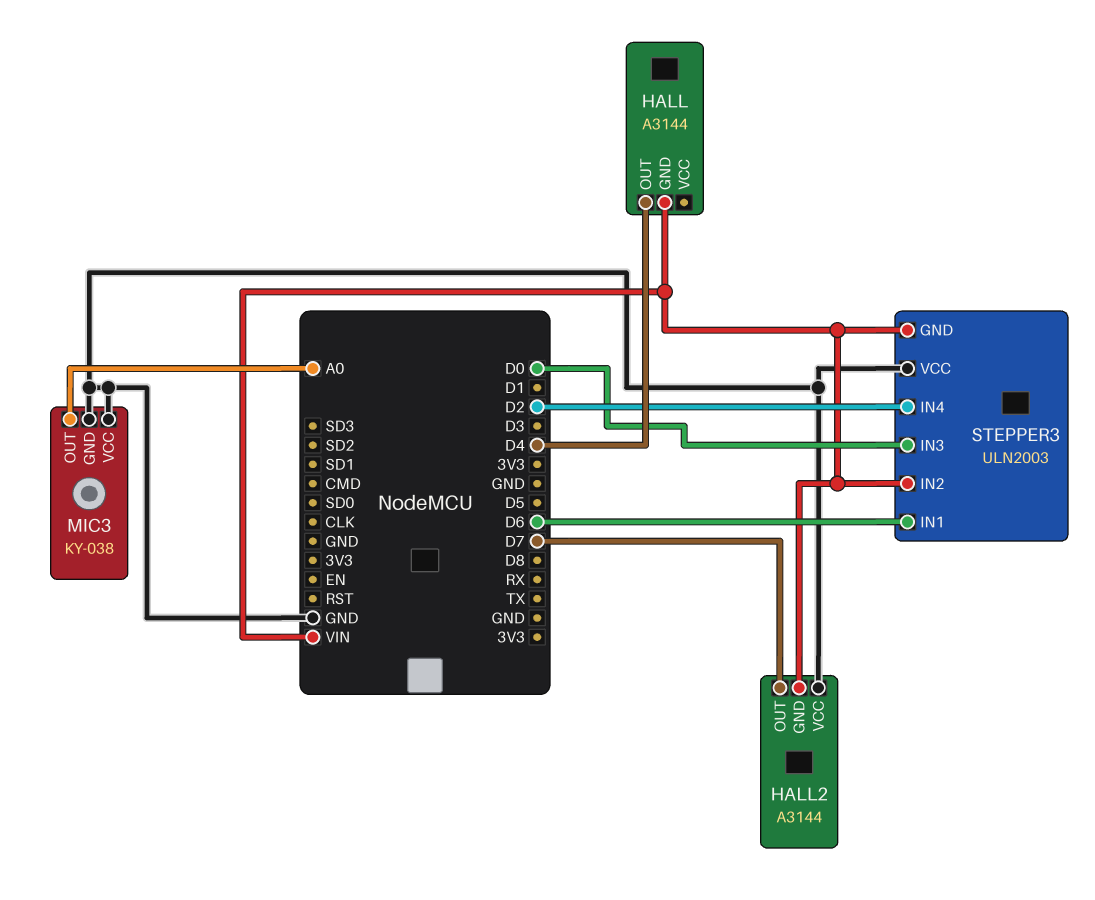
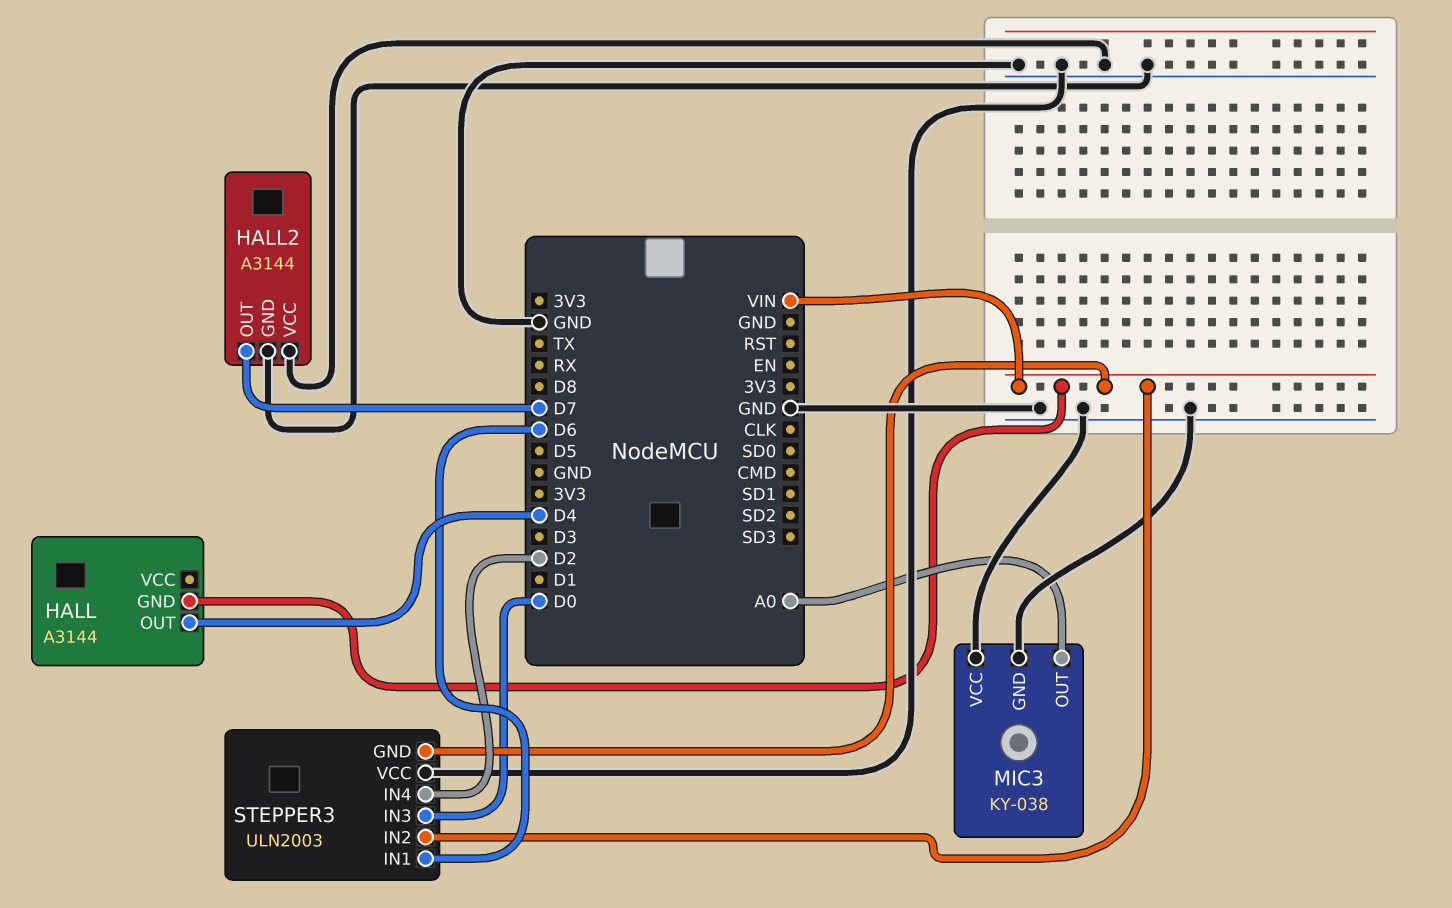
HALL2 pin GND: VIN -> GND

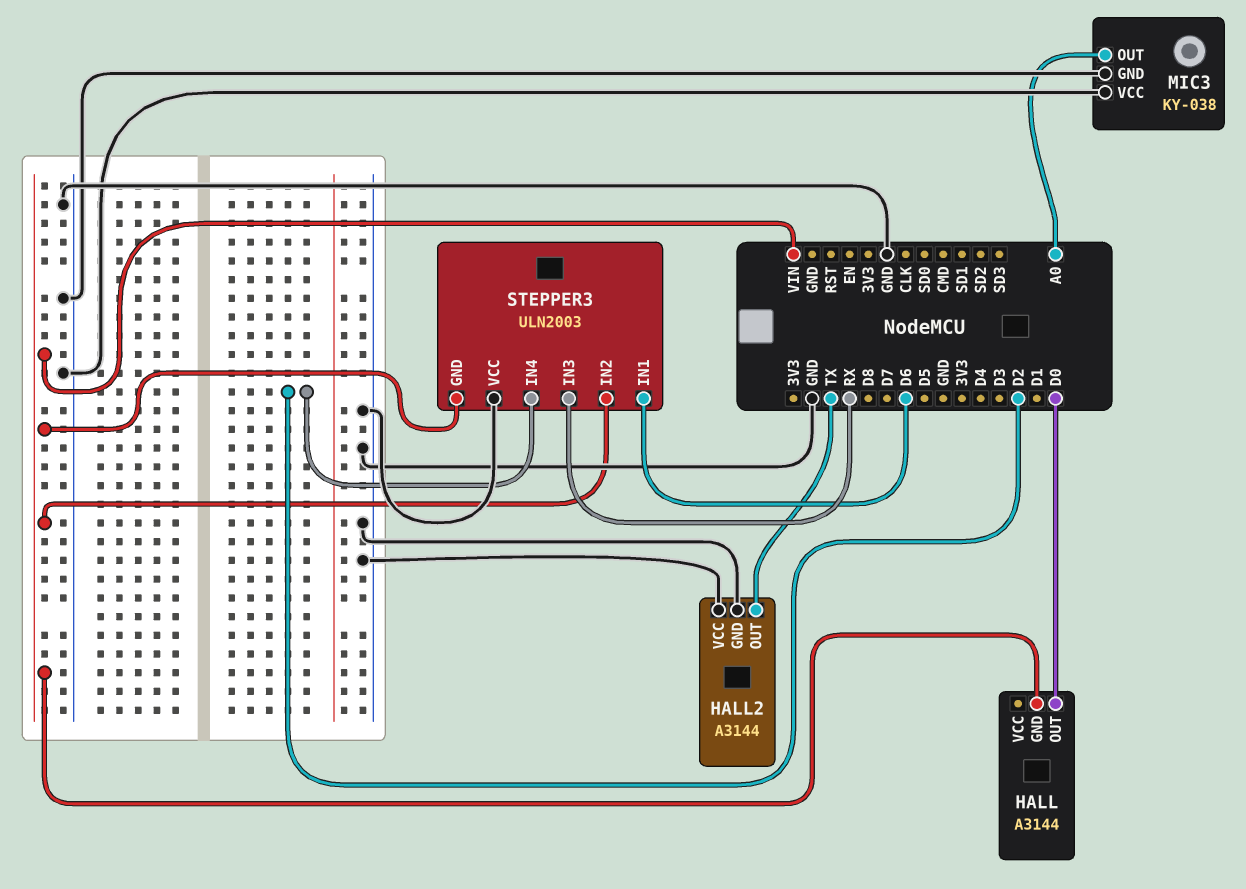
HALL pin OUT: D4 -> D0
HALL2 pin OUT: D7 -> TX
STEPPER3 pin IN3: D0 -> RX

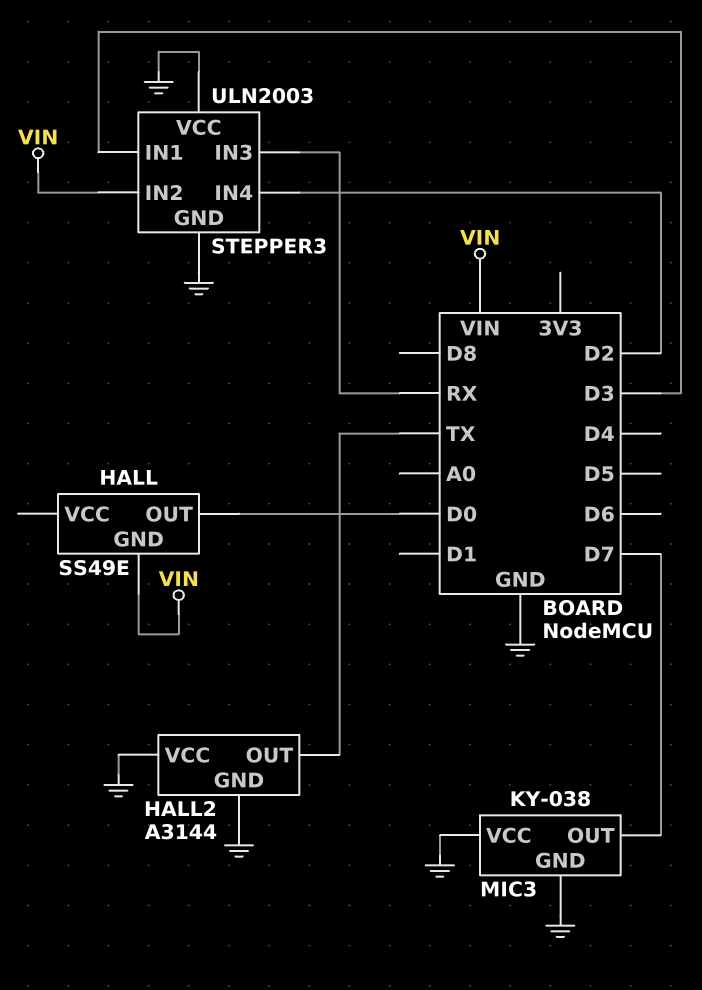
HALL: A3144 -> SS49E
MIC3 pin OUT: A0 -> D7
STEPPER3 pin GND: VIN -> GND
STEPPER3 pin IN1: D6 -> D3

